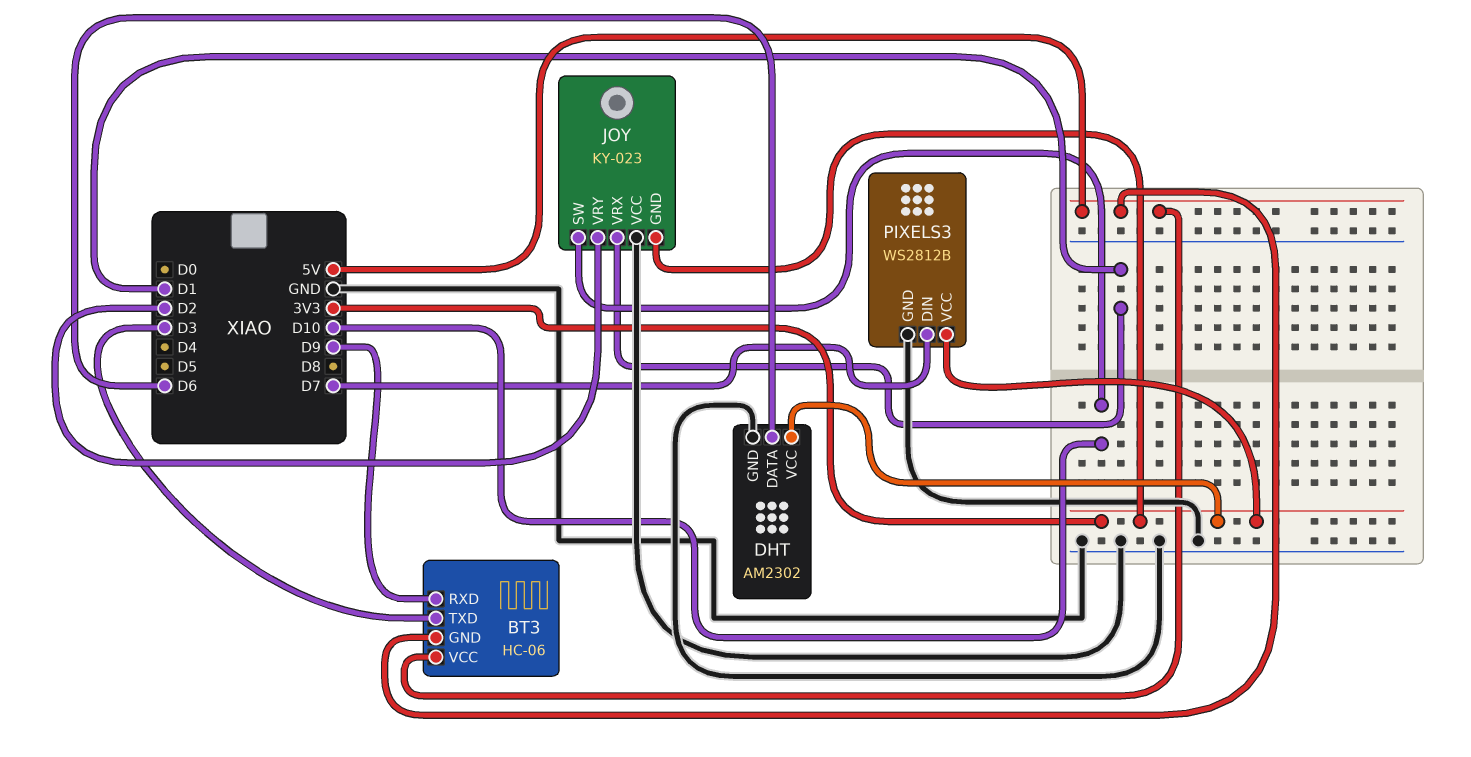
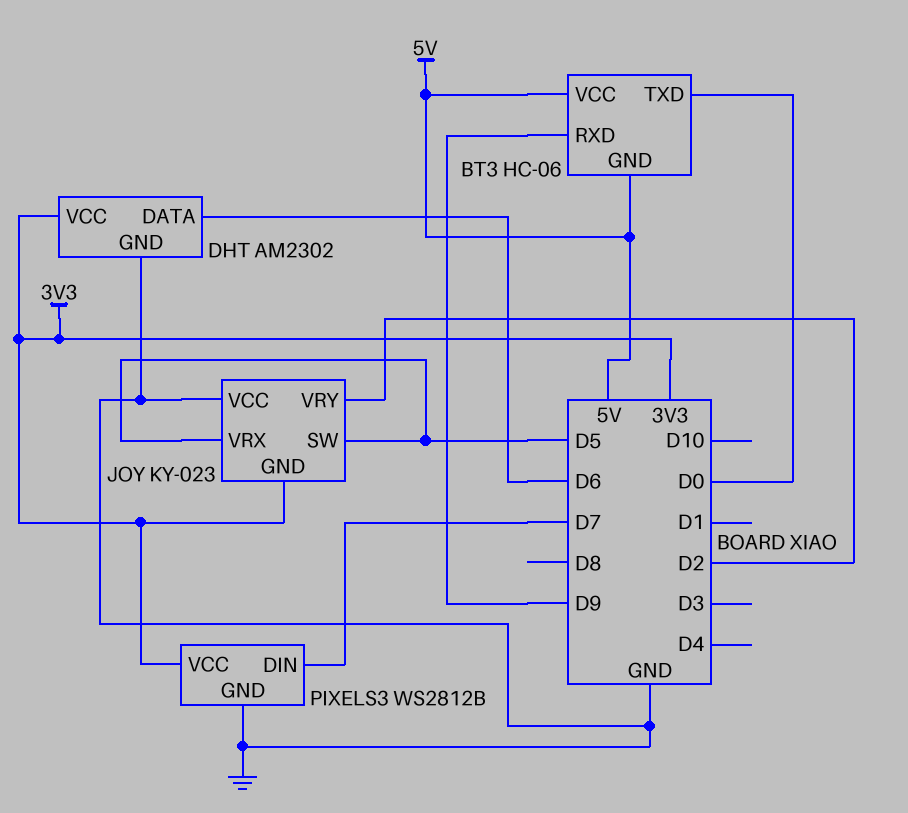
BT3 pin TXD: D3 -> D0
JOY pin SW: D10 -> D5
JOY pin VRX: D1 -> D5

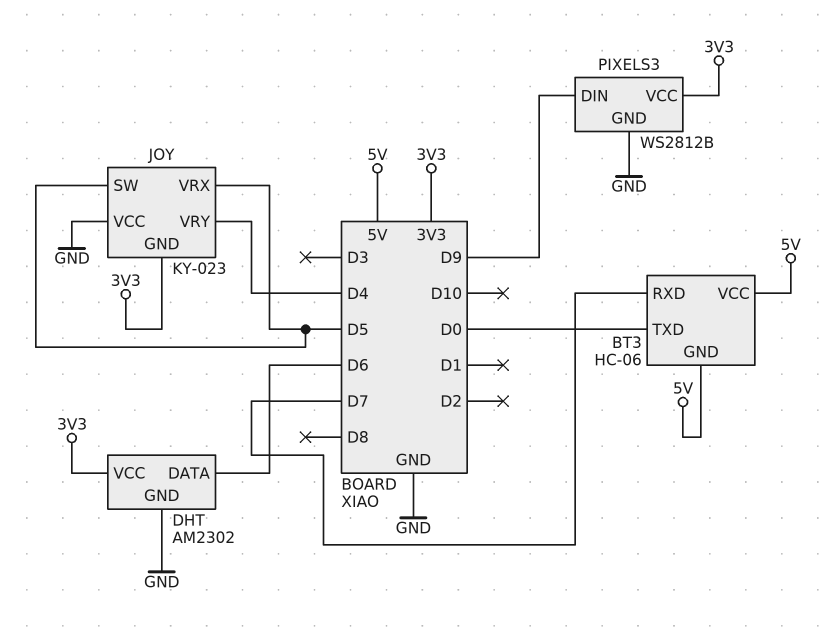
BT3 pin RXD: D9 -> D7
JOY pin VRY: D2 -> D4
PIXELS3 pin DIN: D7 -> D9

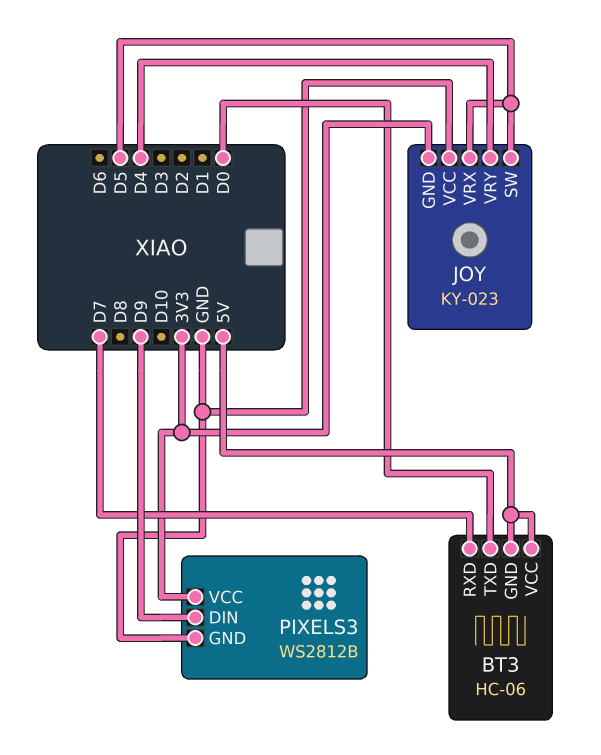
DHT: AM2302 -> none
DHT pin DATA: D6 -> none
DHT pin GND: GND -> none
DHT pin VCC: 3V3 -> none

